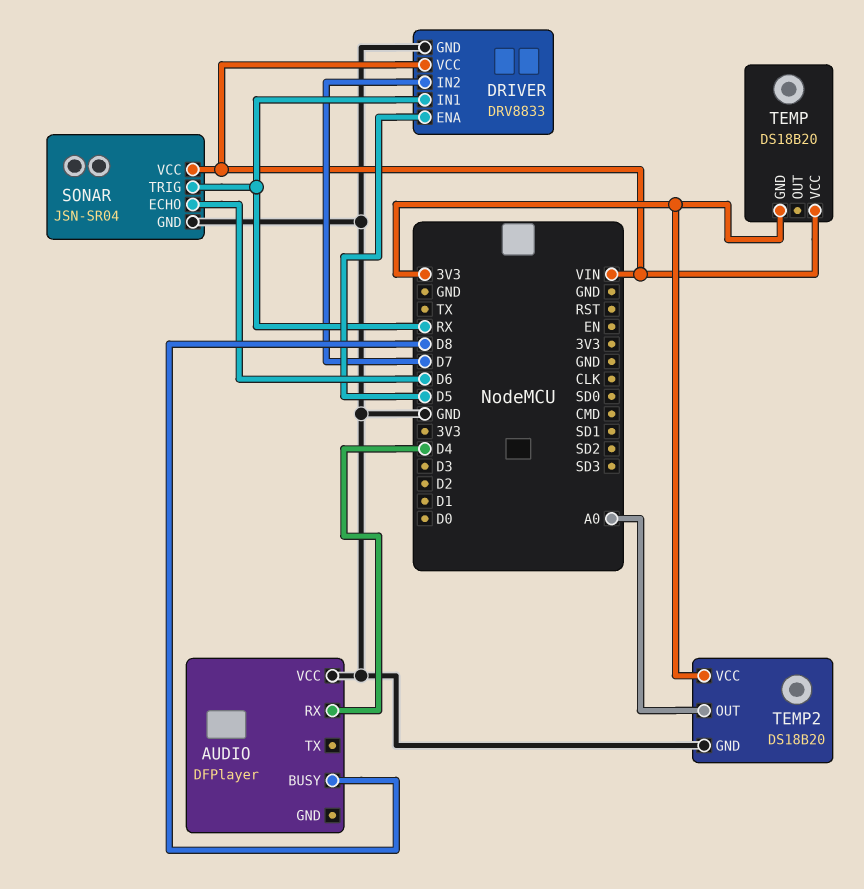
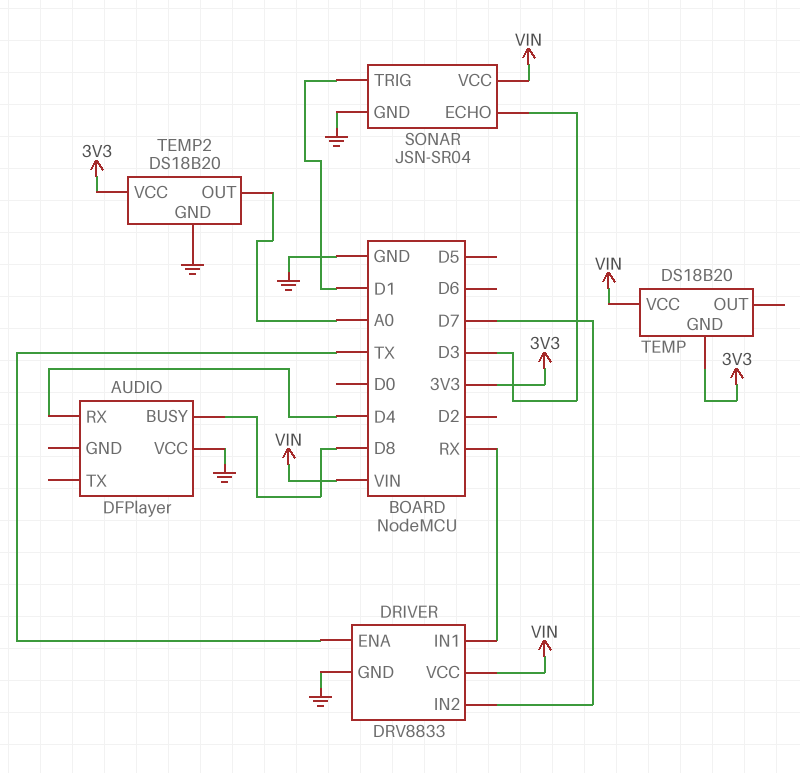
DRIVER pin ENA: D5 -> TX
SONAR pin ECHO: D6 -> D3
SONAR pin TRIG: RX -> D1

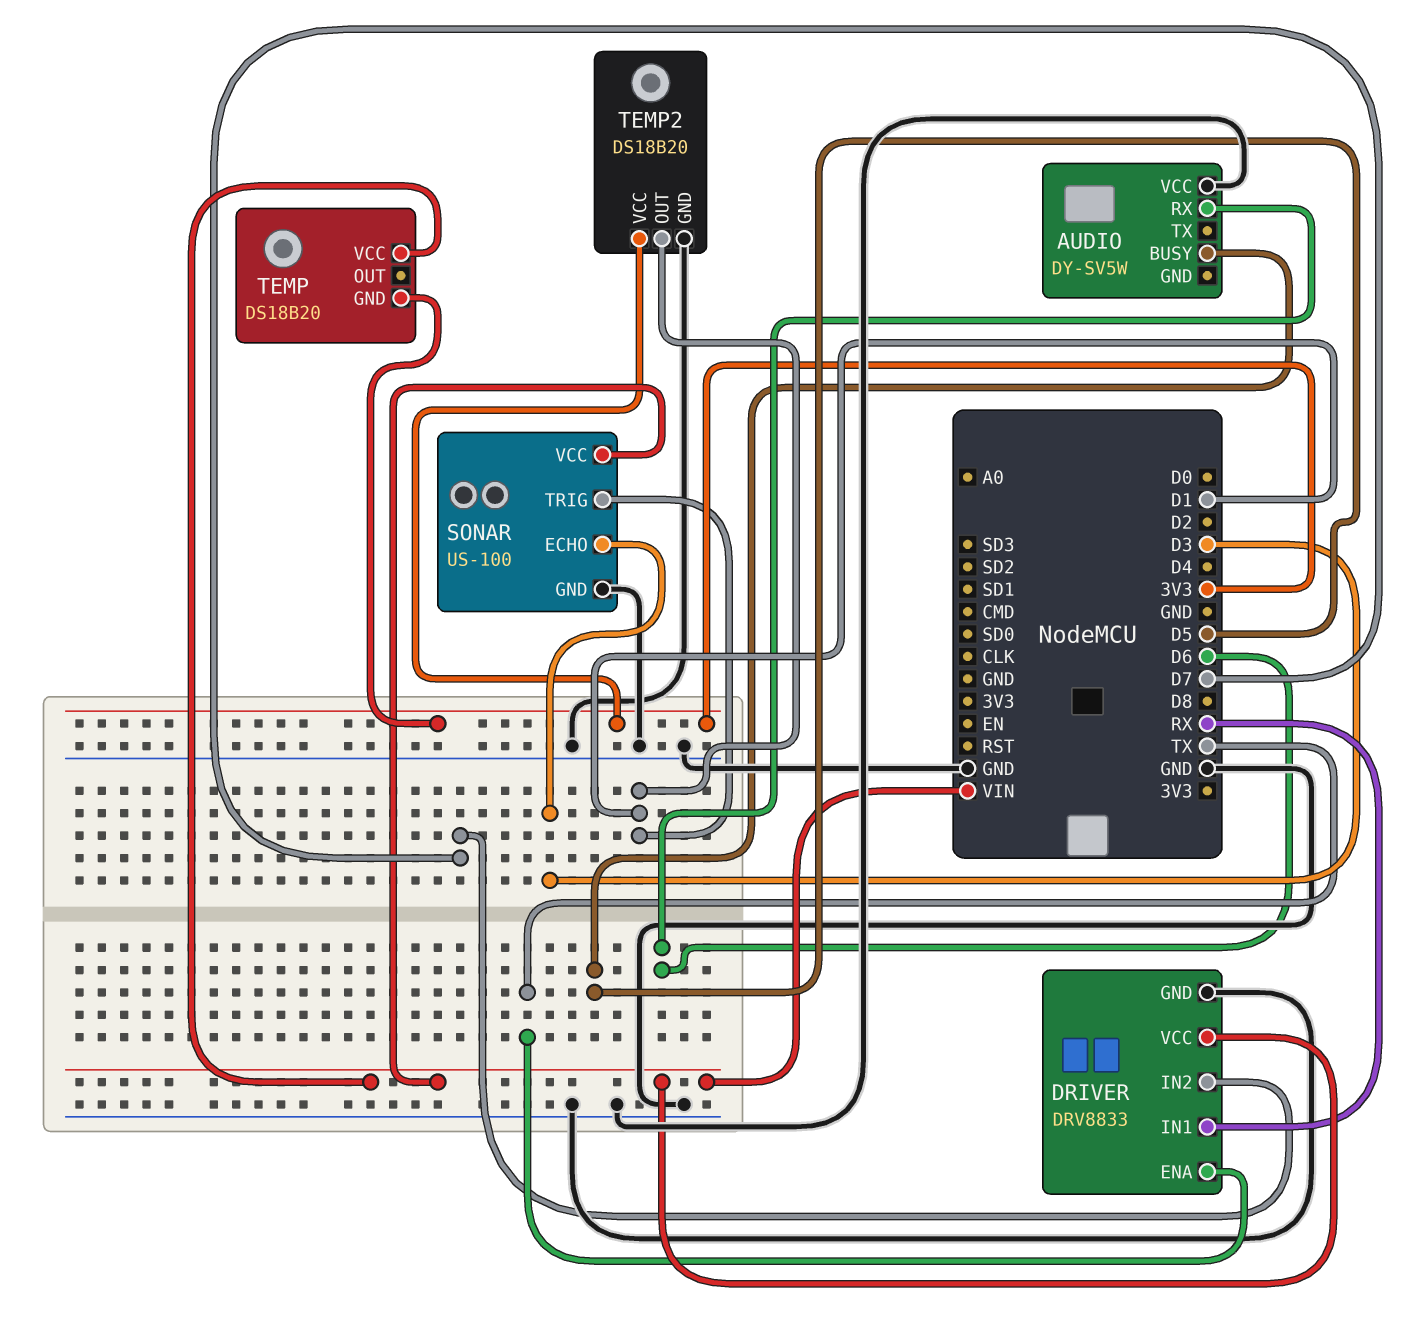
AUDIO: DFPlayer -> DY-SV5W
AUDIO pin BUSY: D8 -> D5
AUDIO pin RX: D4 -> D6
SONAR: JSN-SR04 -> US-100
TEMP2 pin OUT: A0 -> D1

